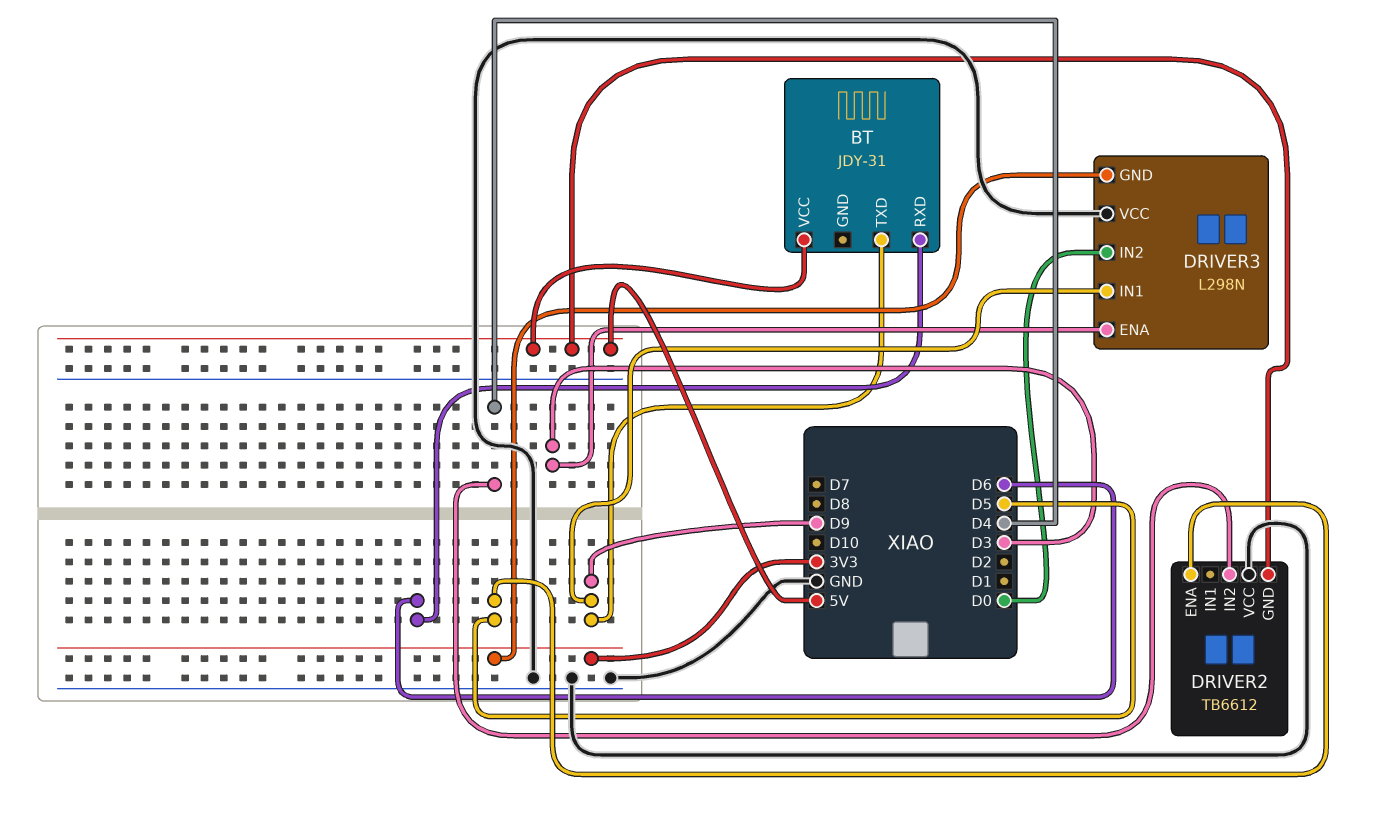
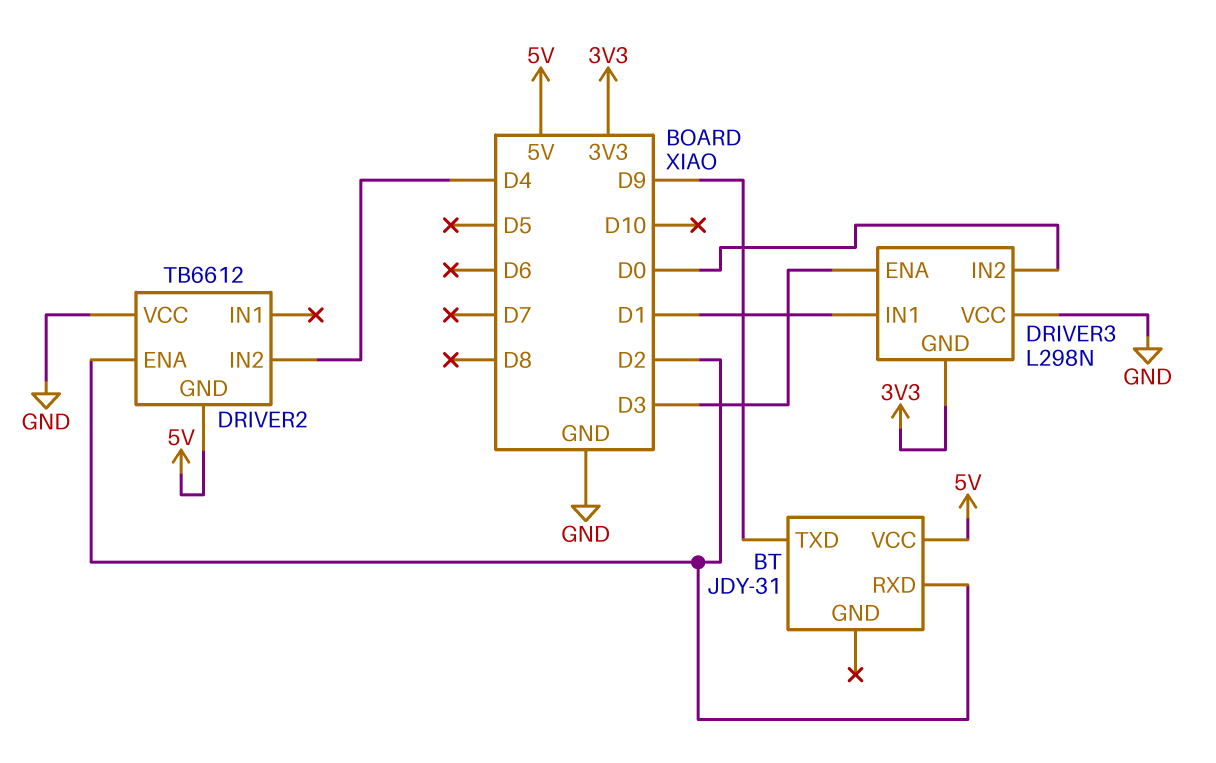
BT pin RXD: D6 -> D2
DRIVER2 pin ENA: D5 -> D2
DRIVER3 pin IN1: D9 -> D1

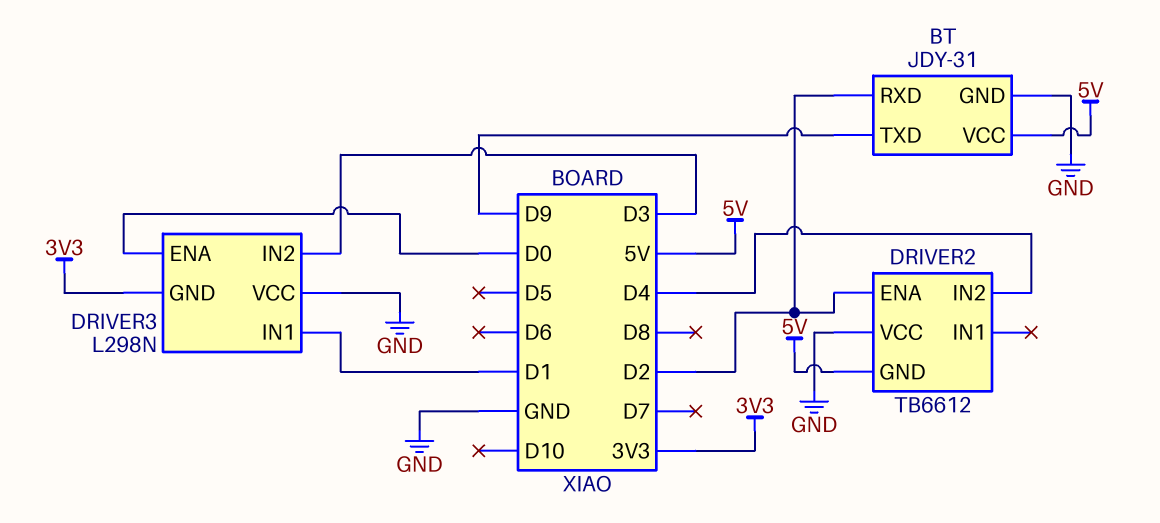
BT pin GND: none -> GND
DRIVER3 pin ENA: D3 -> D0
DRIVER3 pin IN2: D0 -> D3

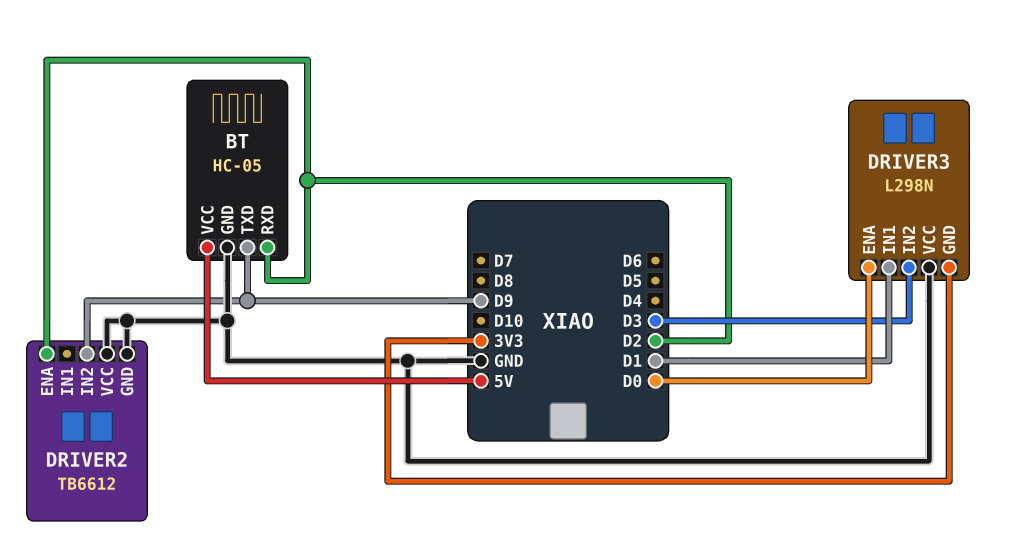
BT: JDY-31 -> HC-05
DRIVER2 pin GND: 5V -> GND
DRIVER2 pin IN2: D4 -> D9

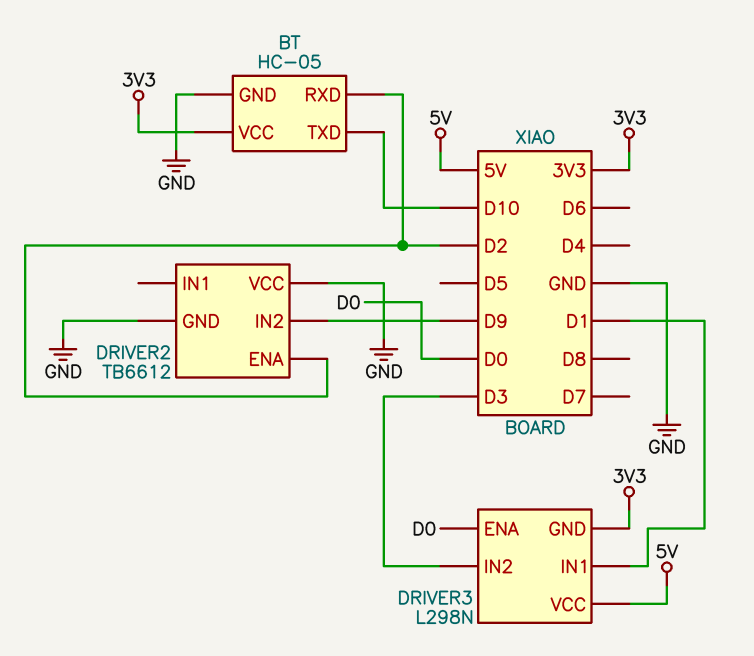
BT pin TXD: D9 -> D10
BT pin VCC: 5V -> 3V3
DRIVER3 pin VCC: GND -> 5V

